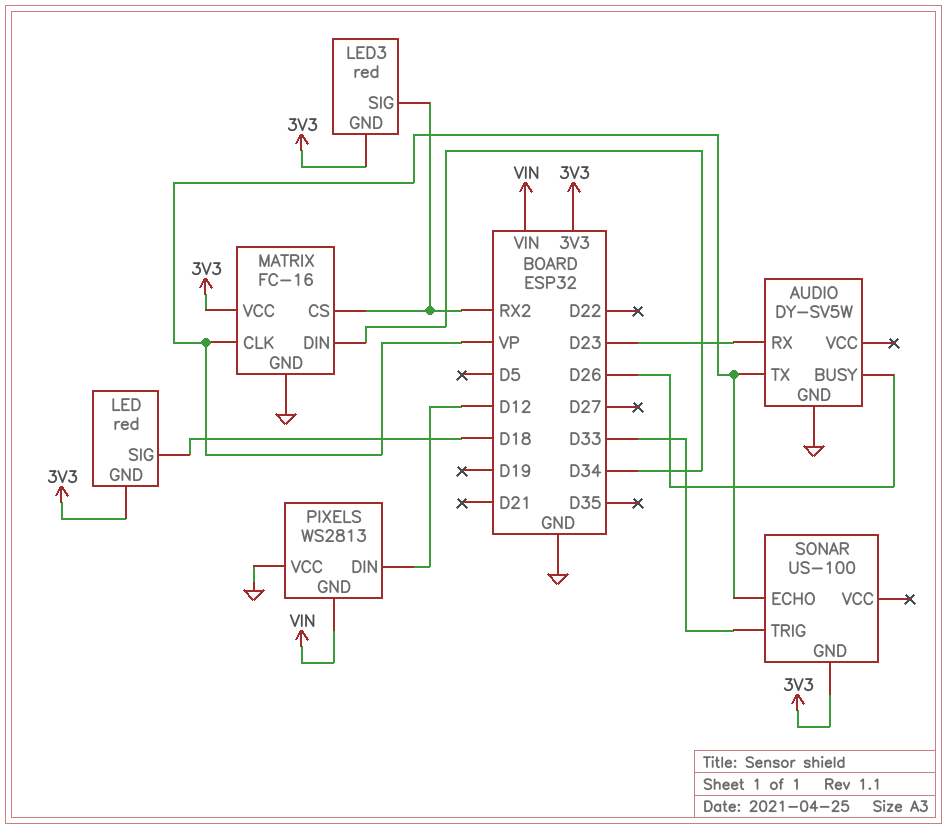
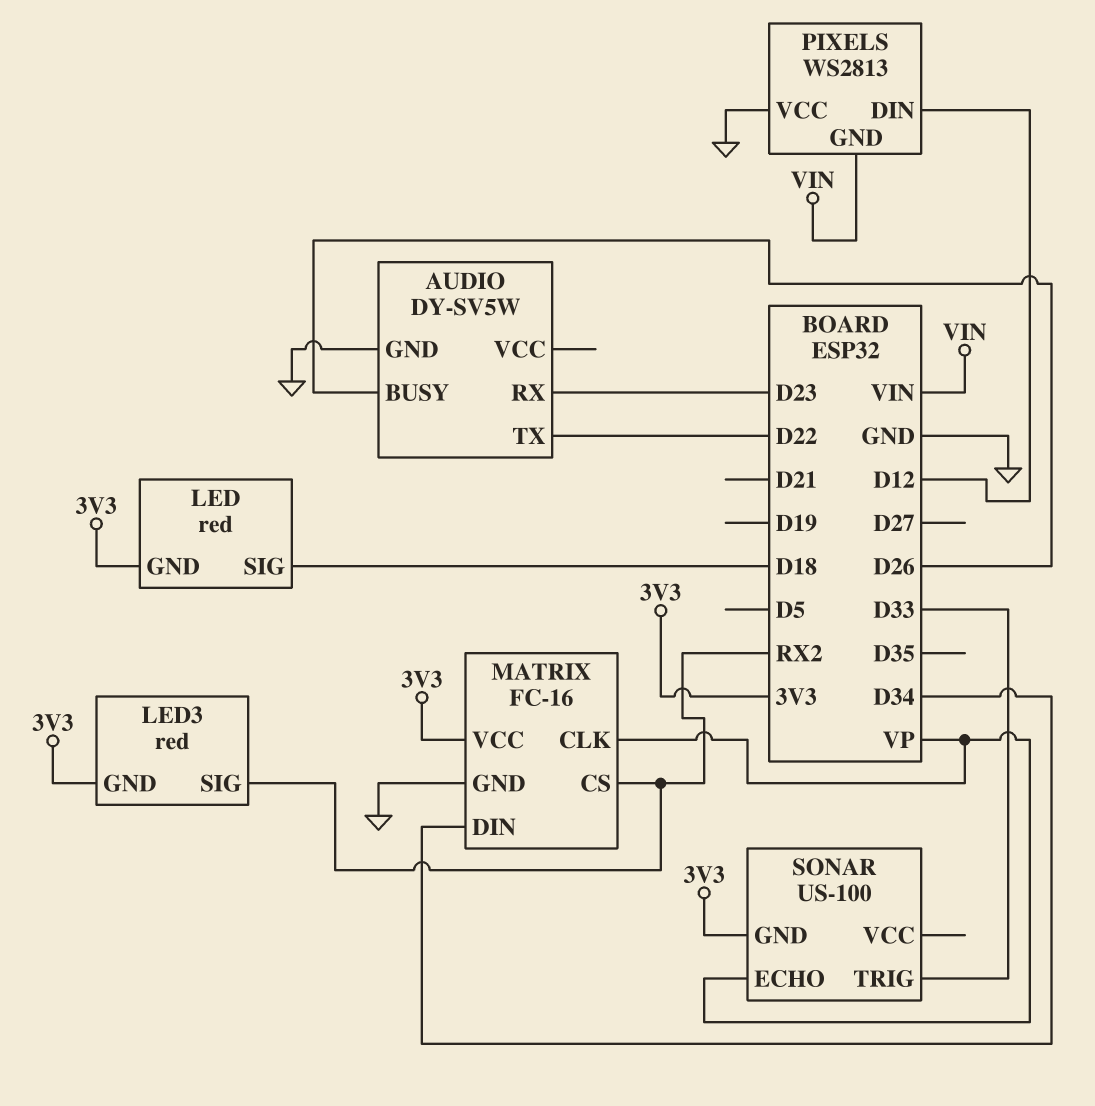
AUDIO pin TX: VP -> D22

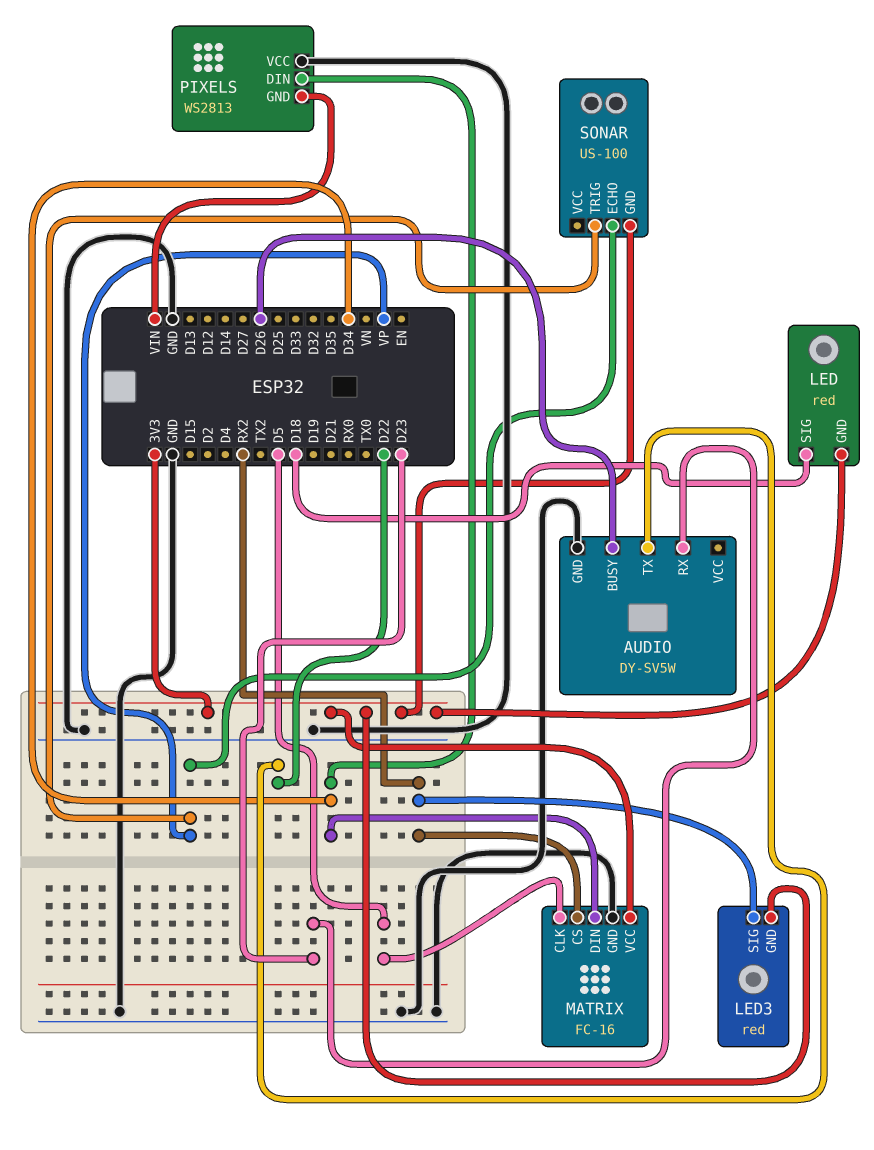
MATRIX pin CLK: VP -> D5
PIXELS pin DIN: D12 -> D34
SONAR pin TRIG: D33 -> VP

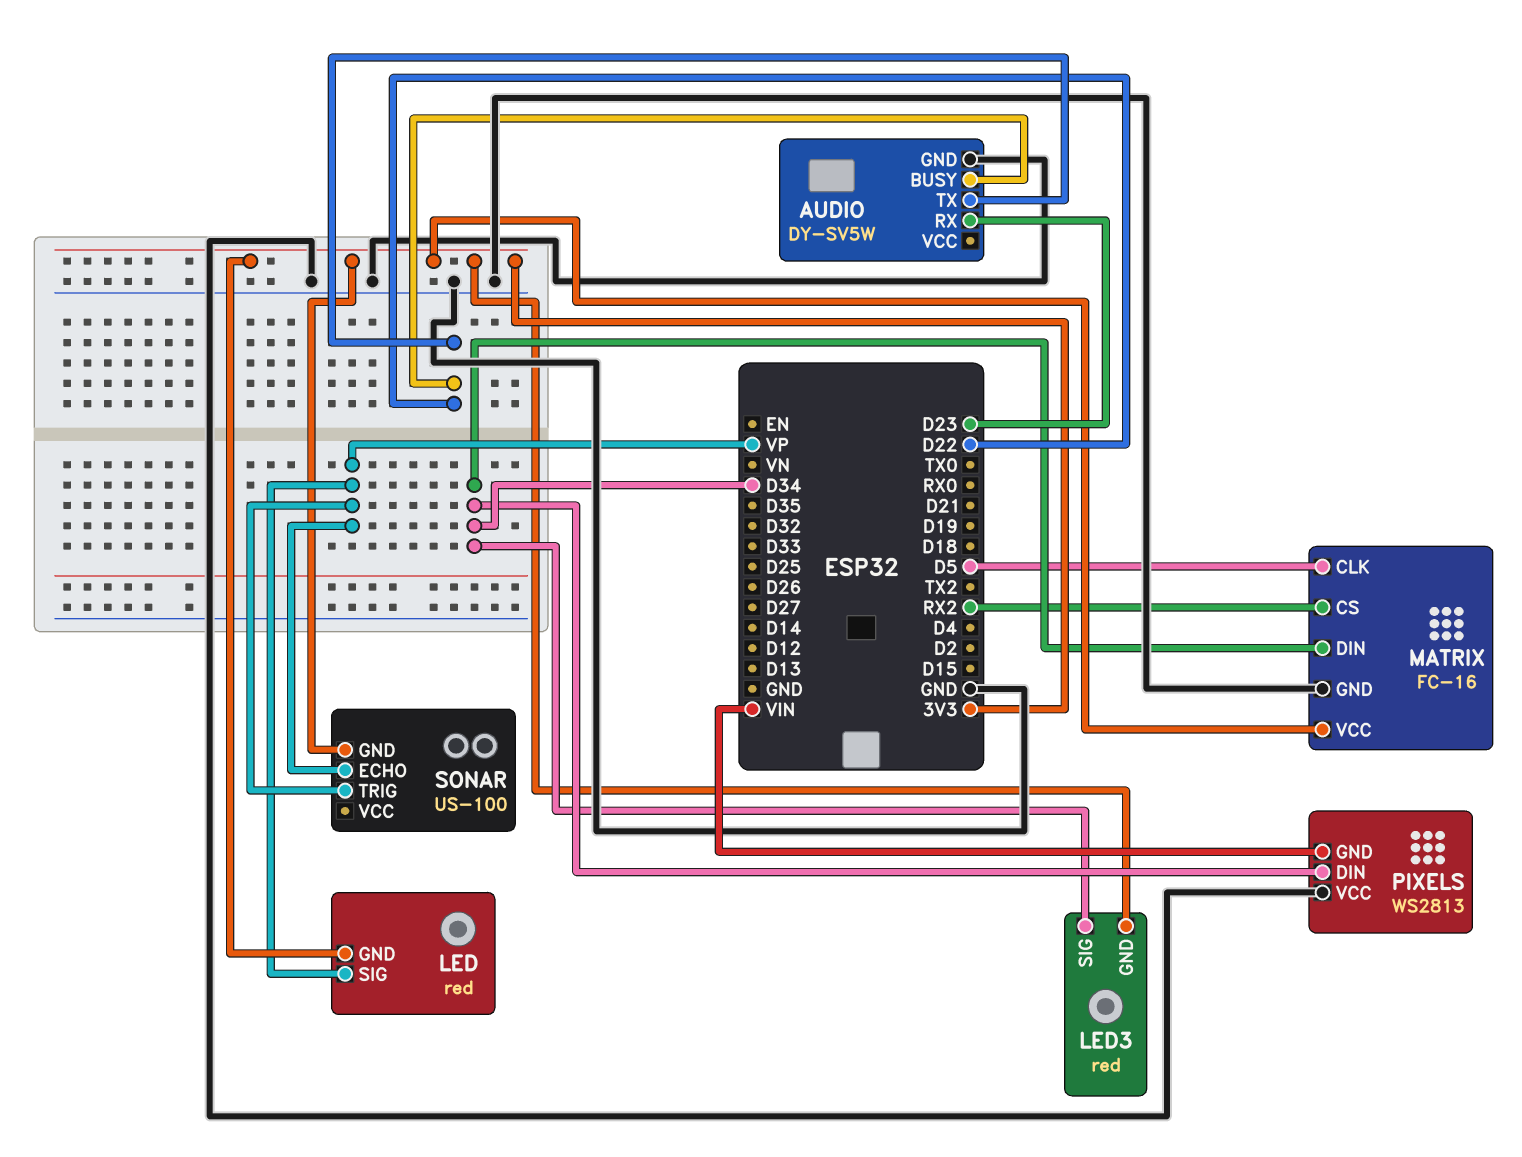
AUDIO pin BUSY: D26 -> D22
LED pin SIG: D18 -> VP
LED3 pin SIG: RX2 -> D34

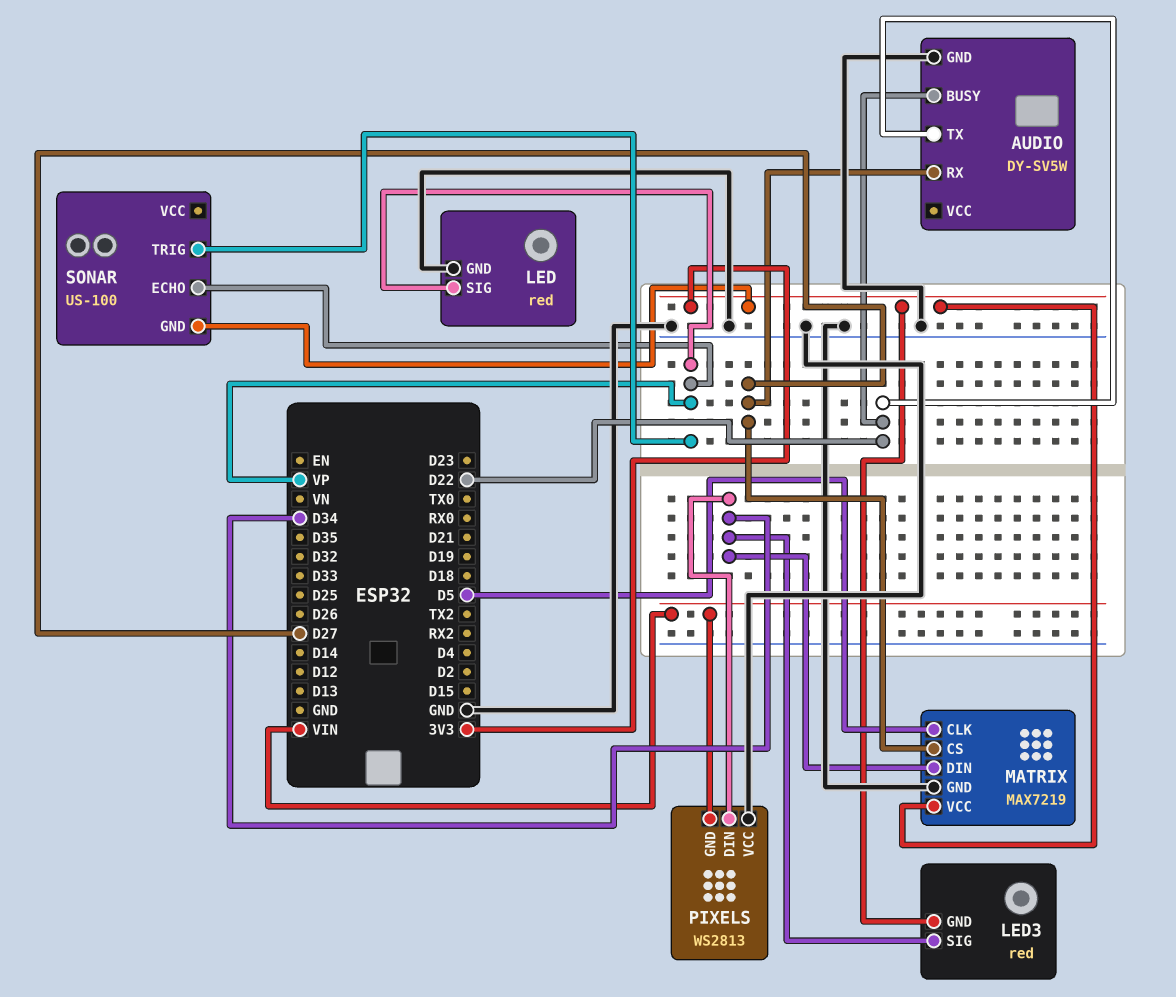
AUDIO pin RX: D23 -> D27
LED pin GND: 3V3 -> GND
MATRIX: FC-16 -> MAX7219
MATRIX pin CS: RX2 -> D27

